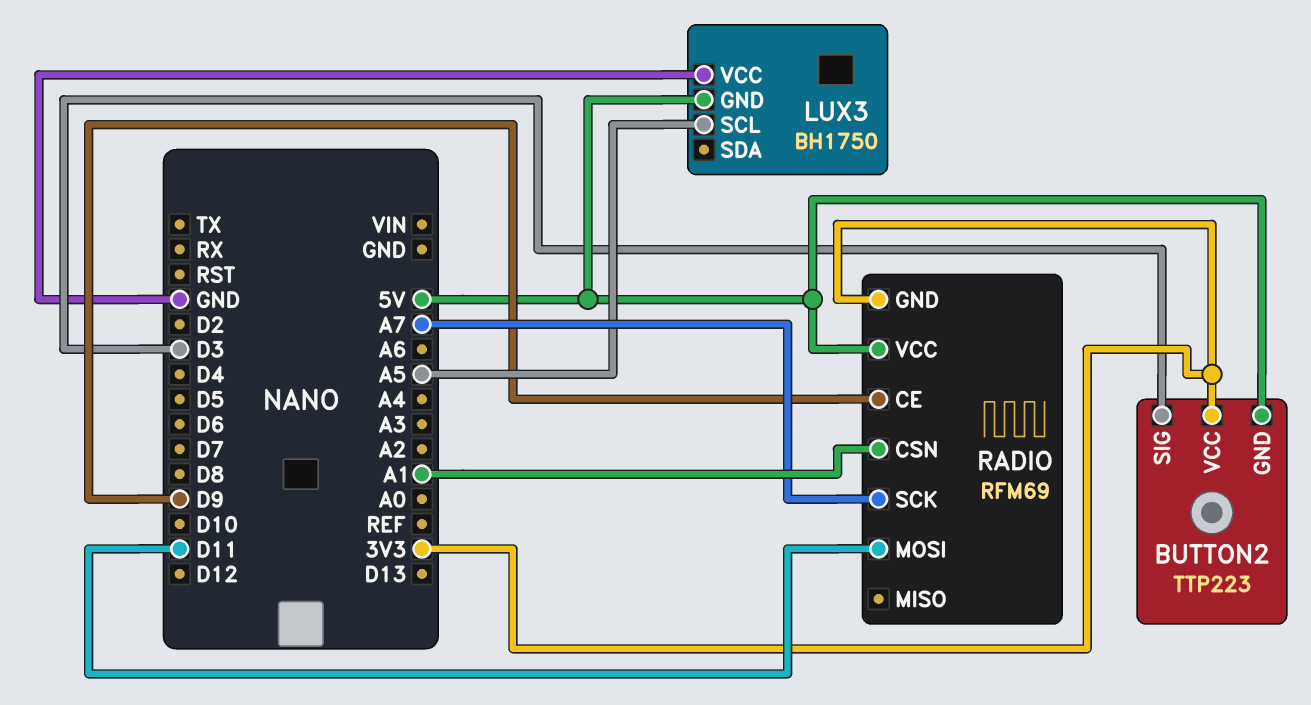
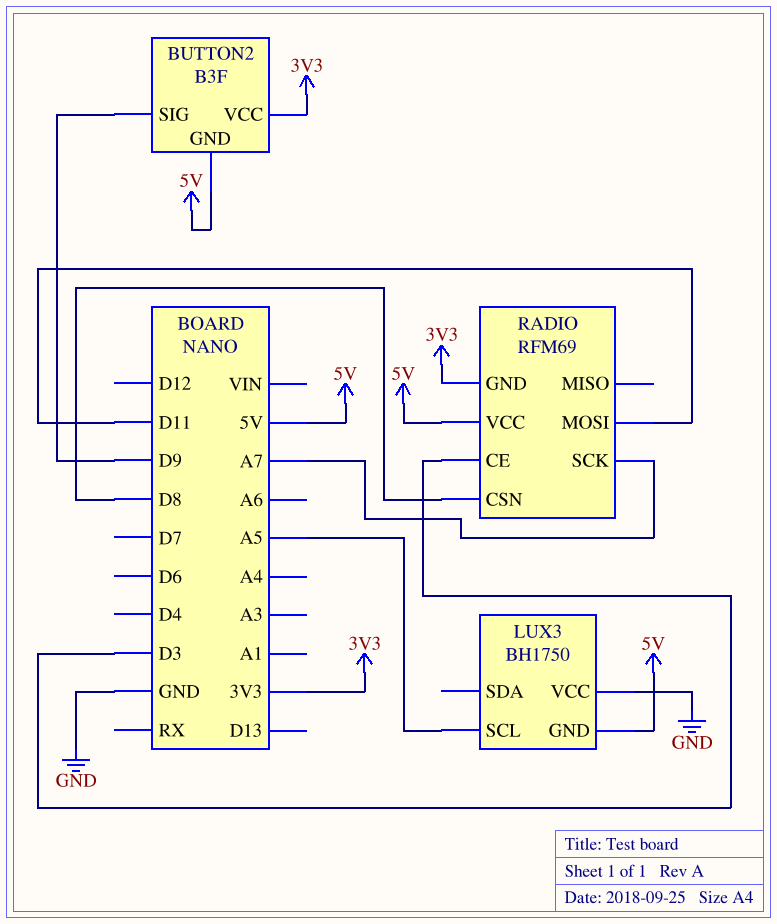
BUTTON2: TTP223 -> B3F
BUTTON2 pin SIG: D3 -> D9
RADIO pin CE: D9 -> D3
RADIO pin CSN: A1 -> D8

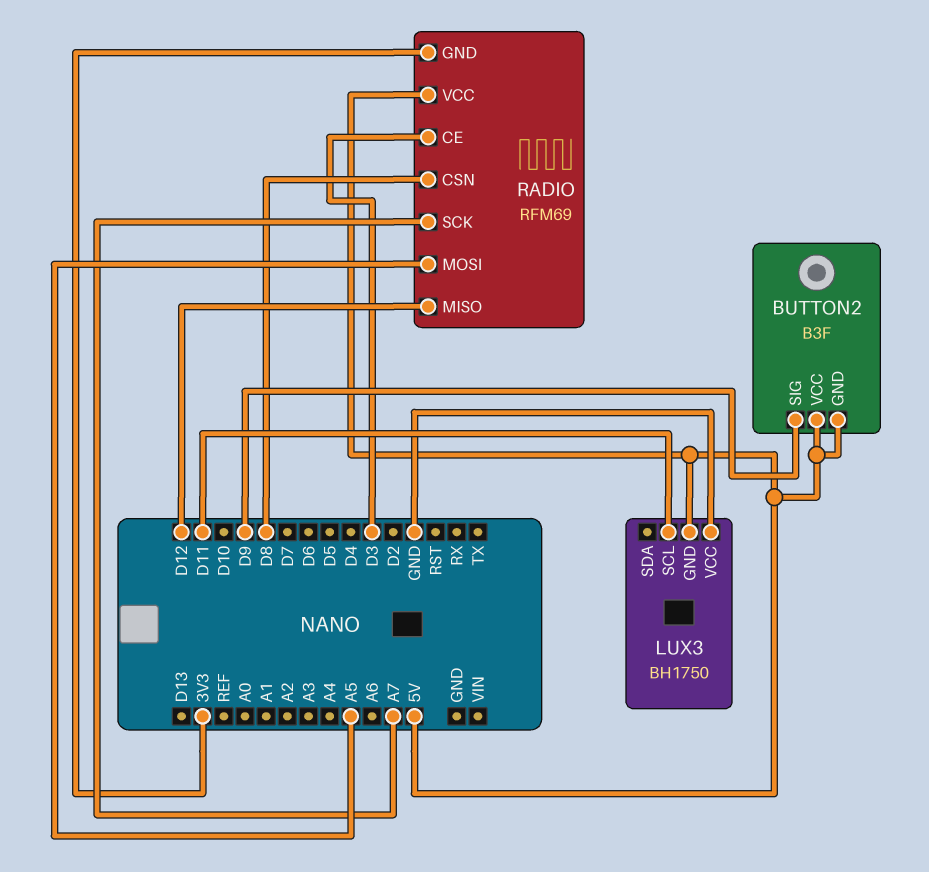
BUTTON2 pin VCC: 3V3 -> 5V
LUX3 pin SCL: A5 -> D11
RADIO pin MISO: none -> D12
RADIO pin MOSI: D11 -> A5

